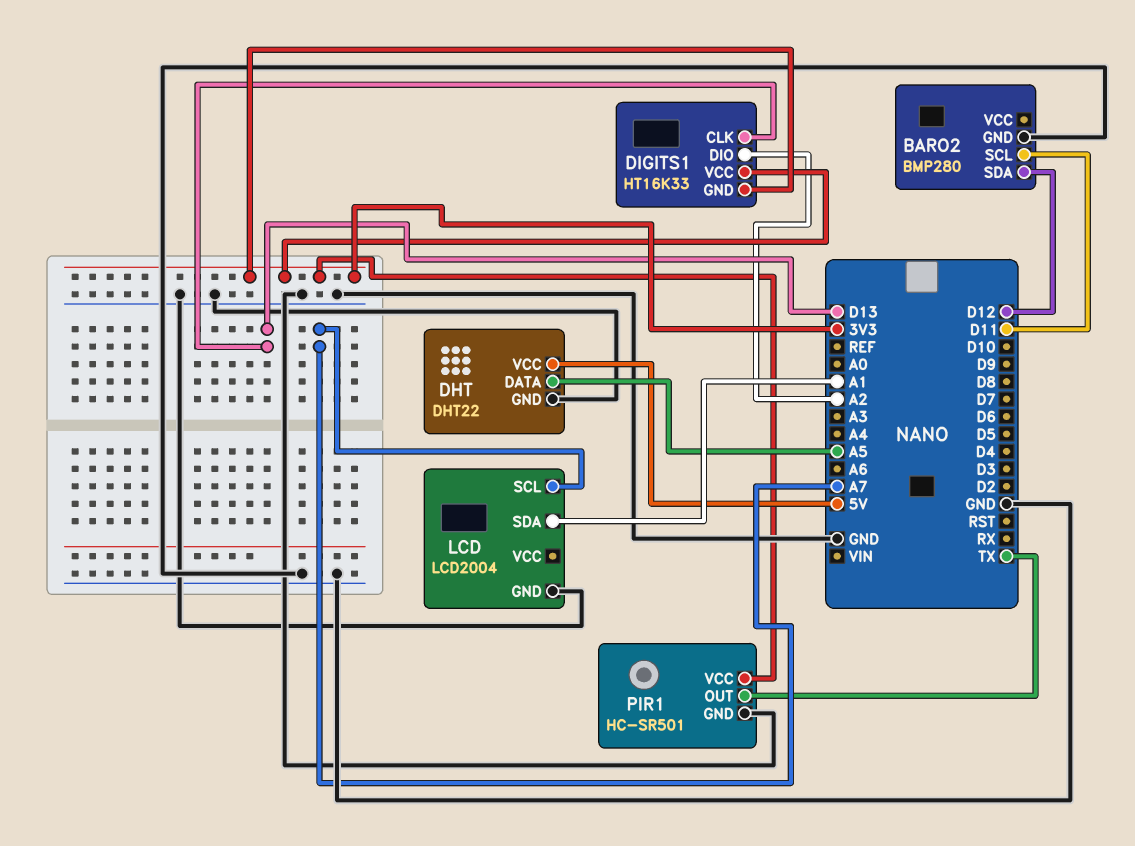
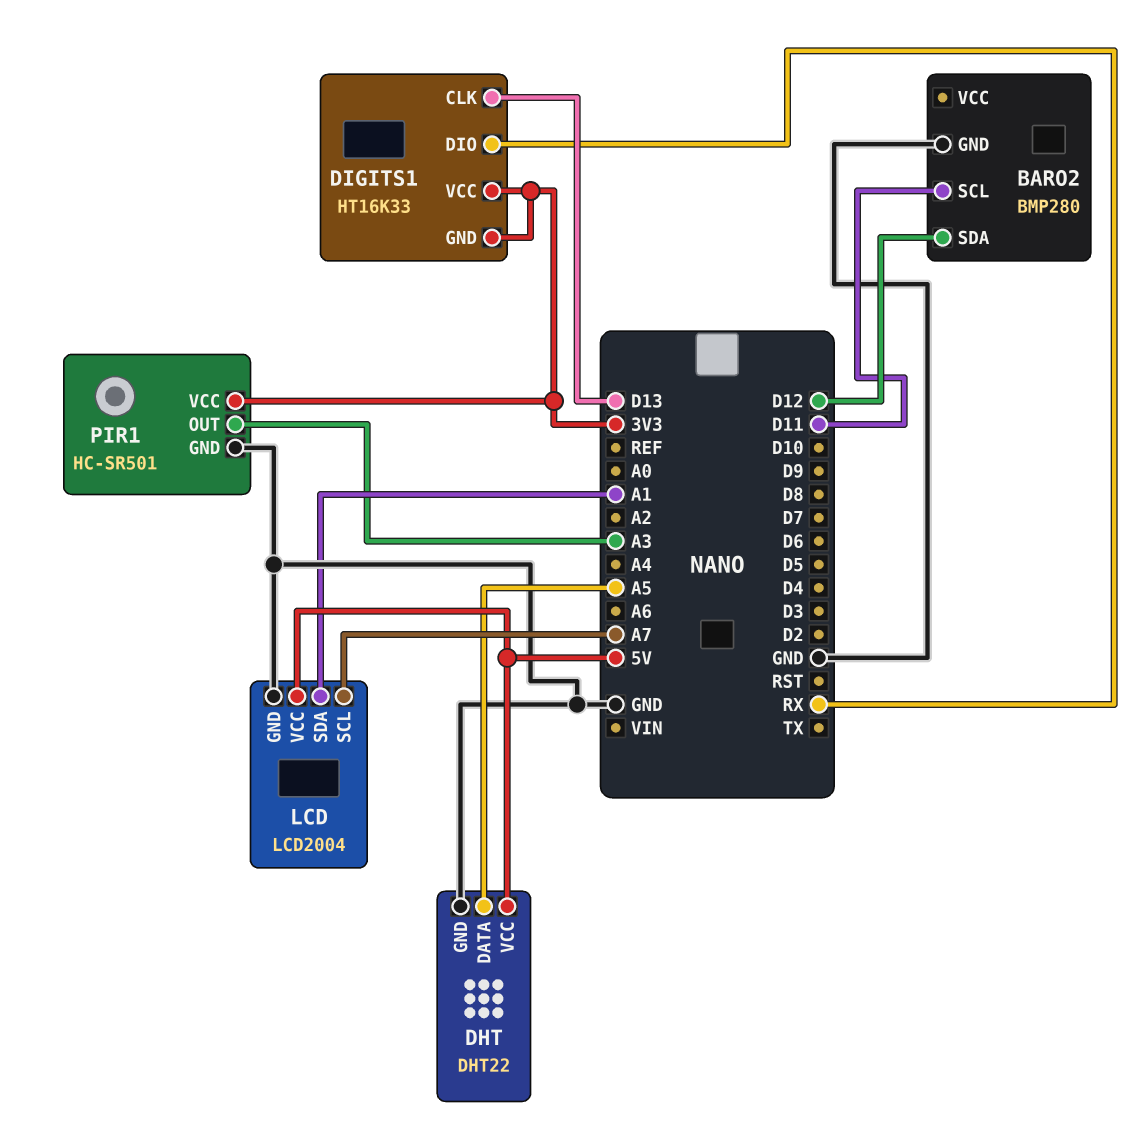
DIGITS1 pin DIO: A2 -> RX
LCD pin VCC: none -> 5V
PIR1 pin OUT: TX -> A3

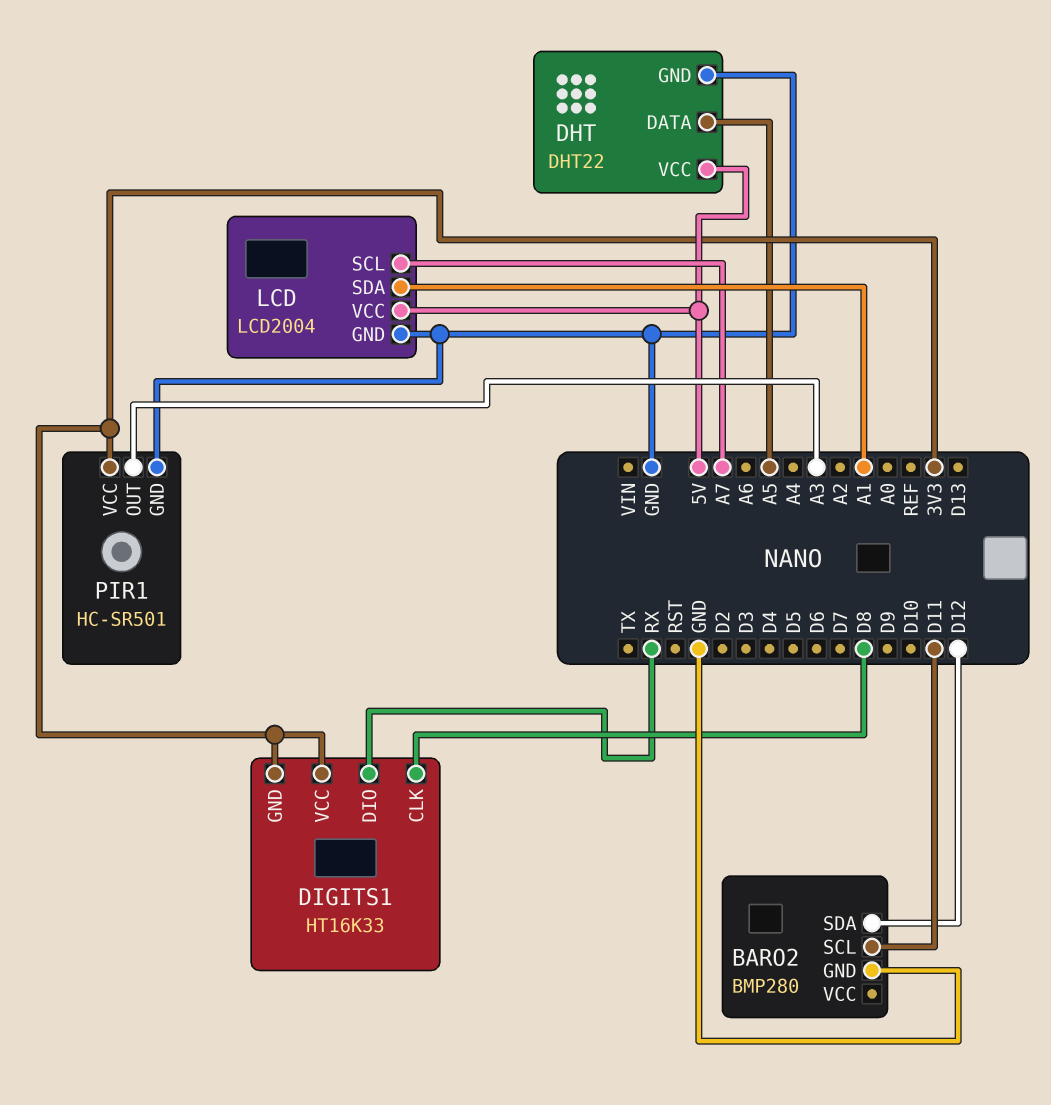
DIGITS1 pin CLK: D13 -> D8

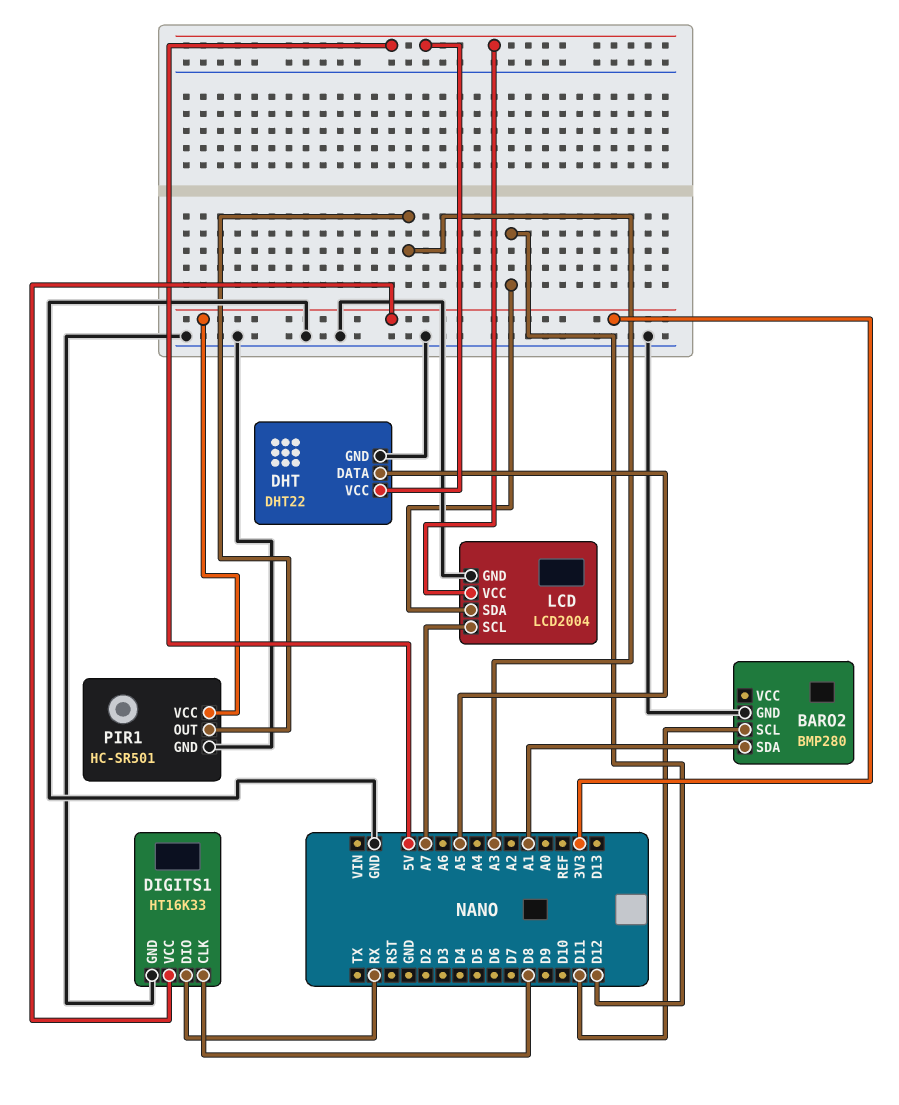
BARO2 pin SDA: D12 -> A1
DIGITS1 pin GND: 3V3 -> GND
LCD pin SDA: A1 -> D12

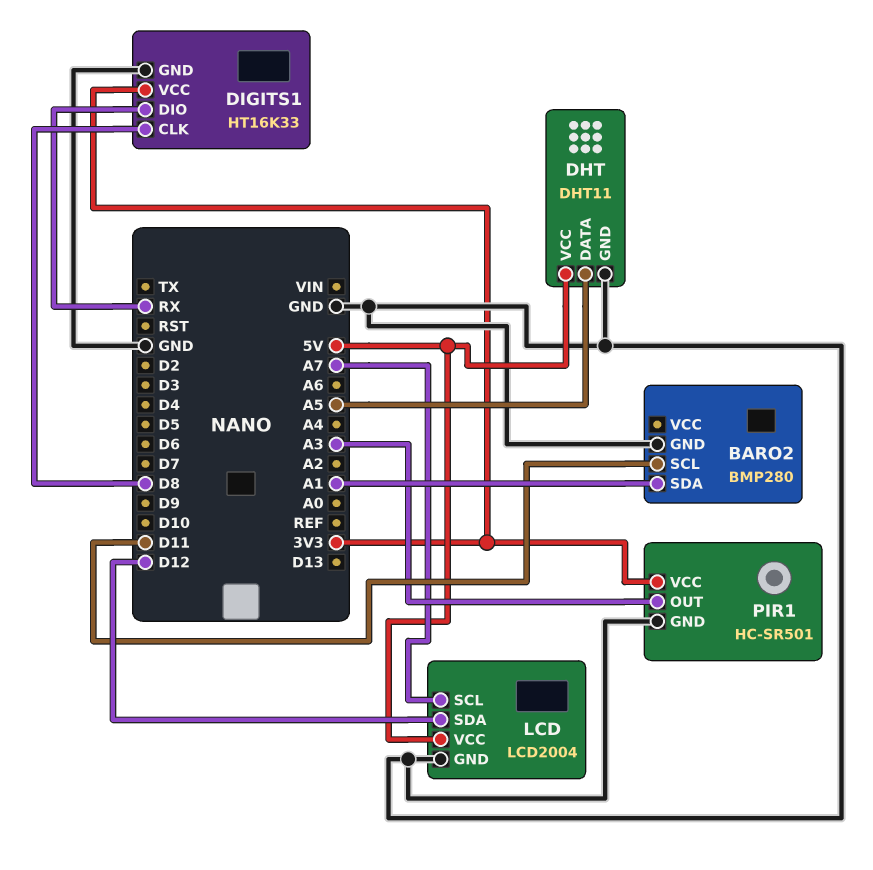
DHT: DHT22 -> DHT11

